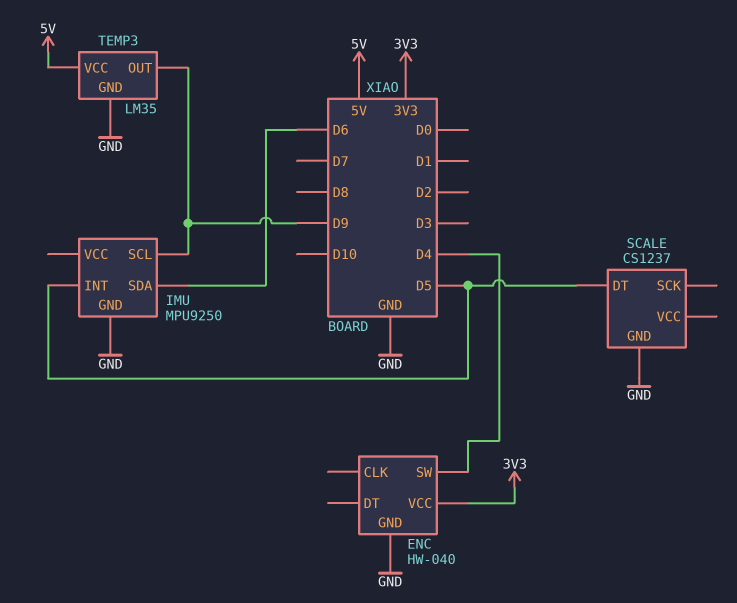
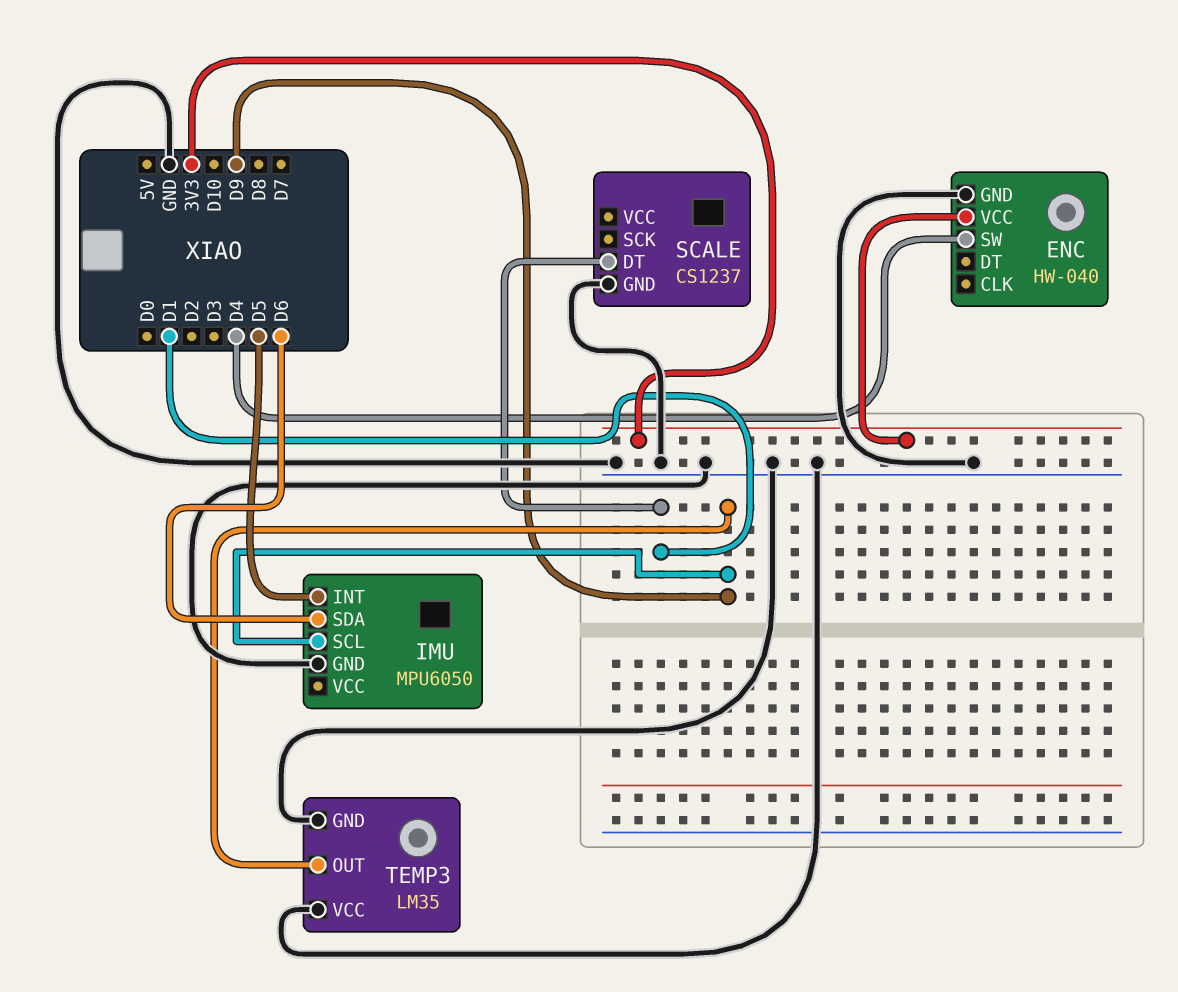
IMU: MPU9250 -> MPU6050
SCALE pin DT: D5 -> D1
TEMP3 pin VCC: 5V -> GND

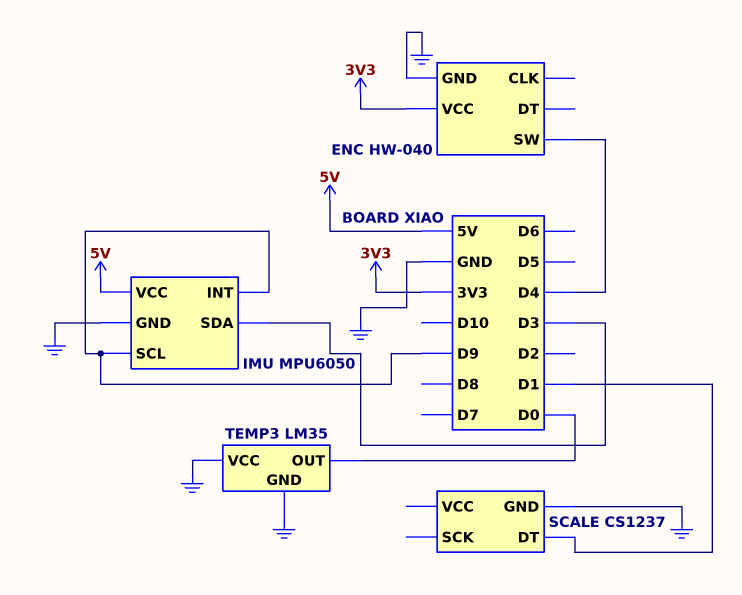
IMU pin INT: D5 -> D9
IMU pin SDA: D6 -> D3
IMU pin VCC: none -> 5V
TEMP3 pin OUT: D9 -> D0

